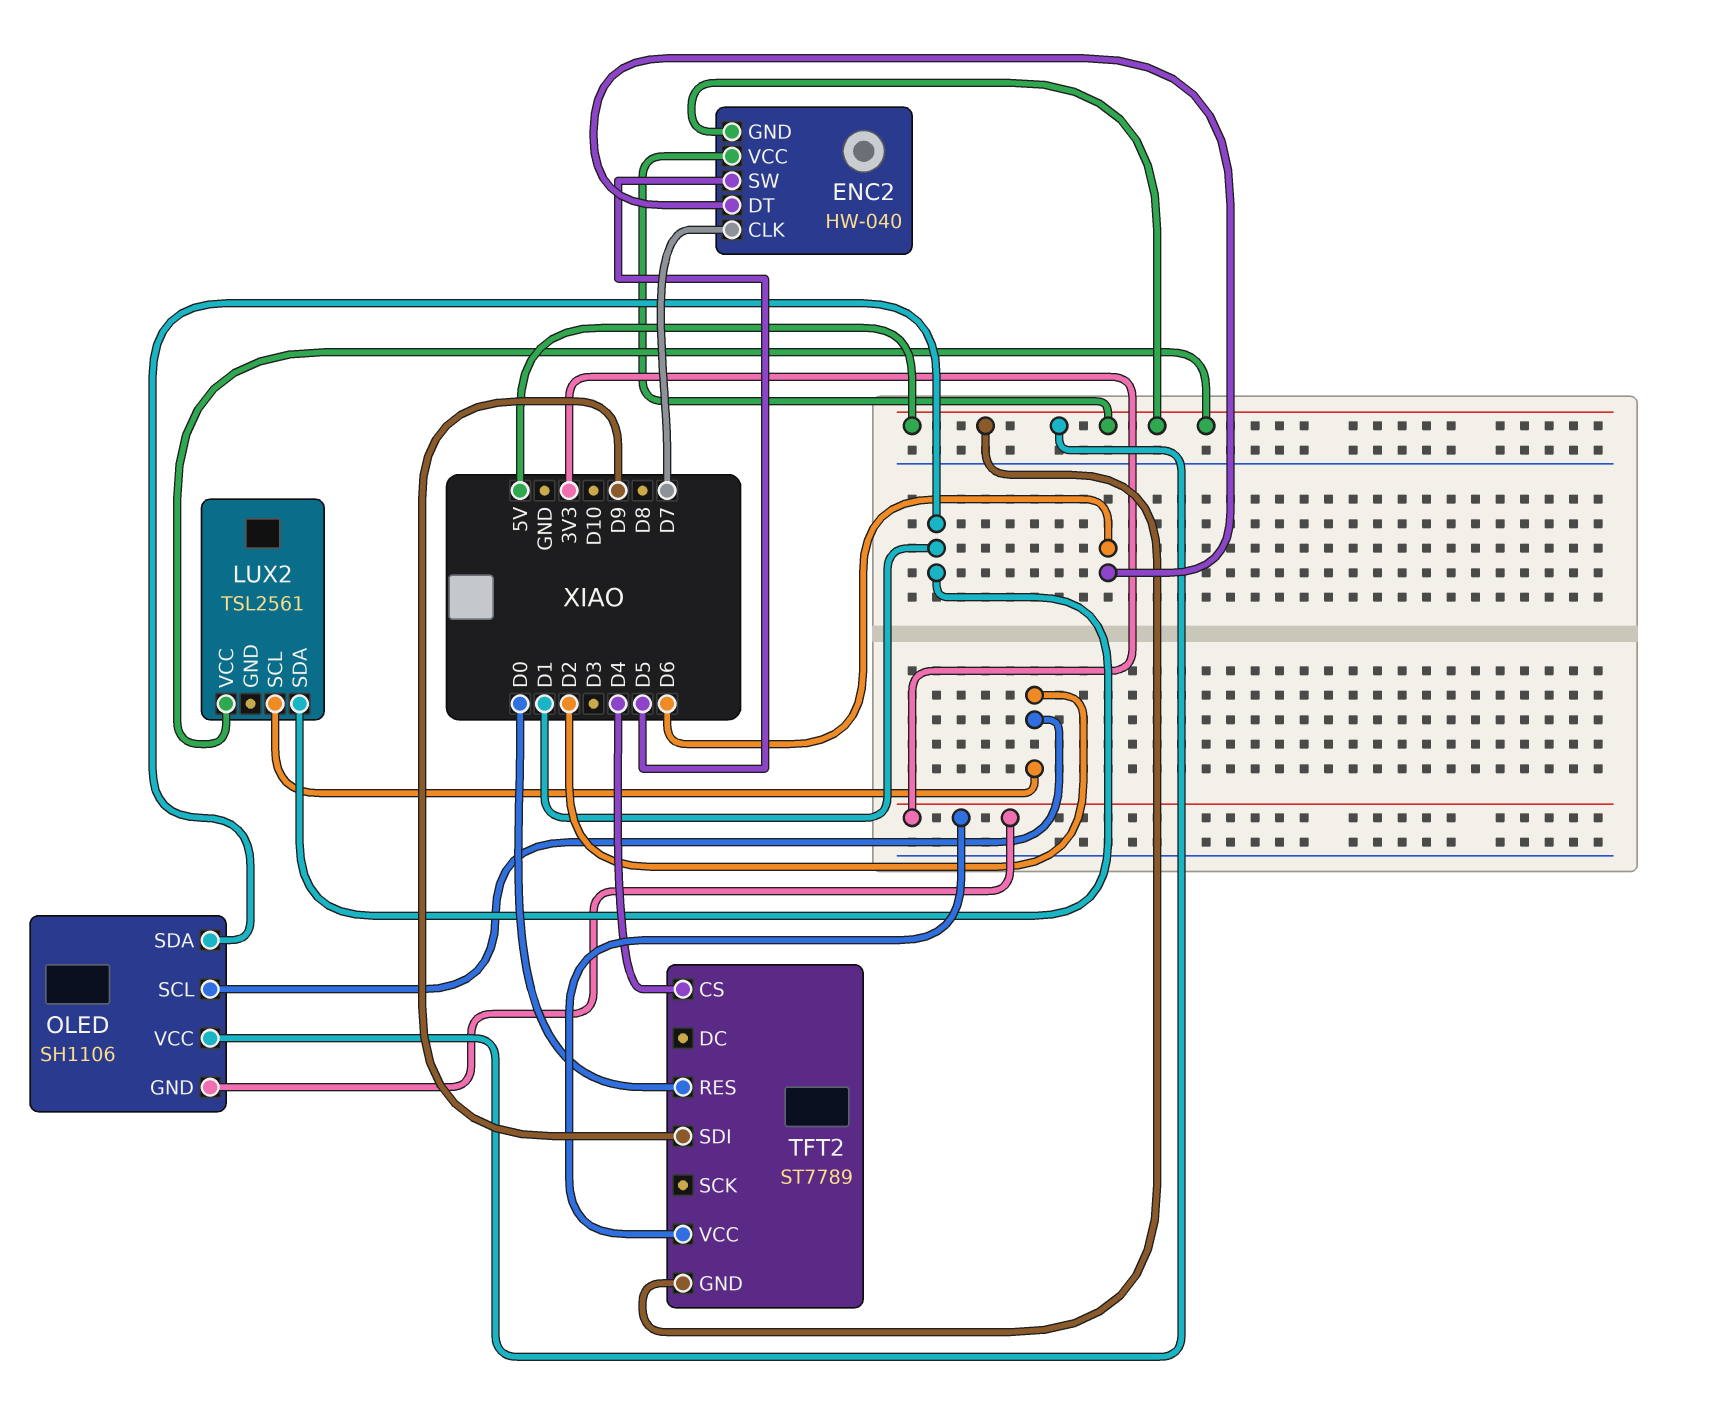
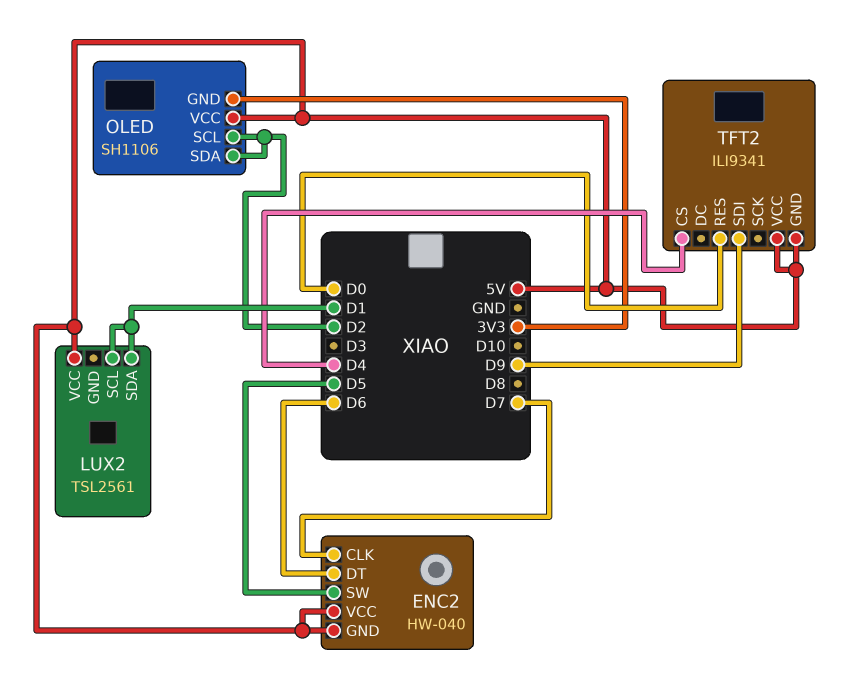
LUX2 pin SCL: D2 -> D1
OLED pin SDA: D1 -> D2
TFT2: ST7789 -> ILI9341
TFT2 pin VCC: 3V3 -> 5V

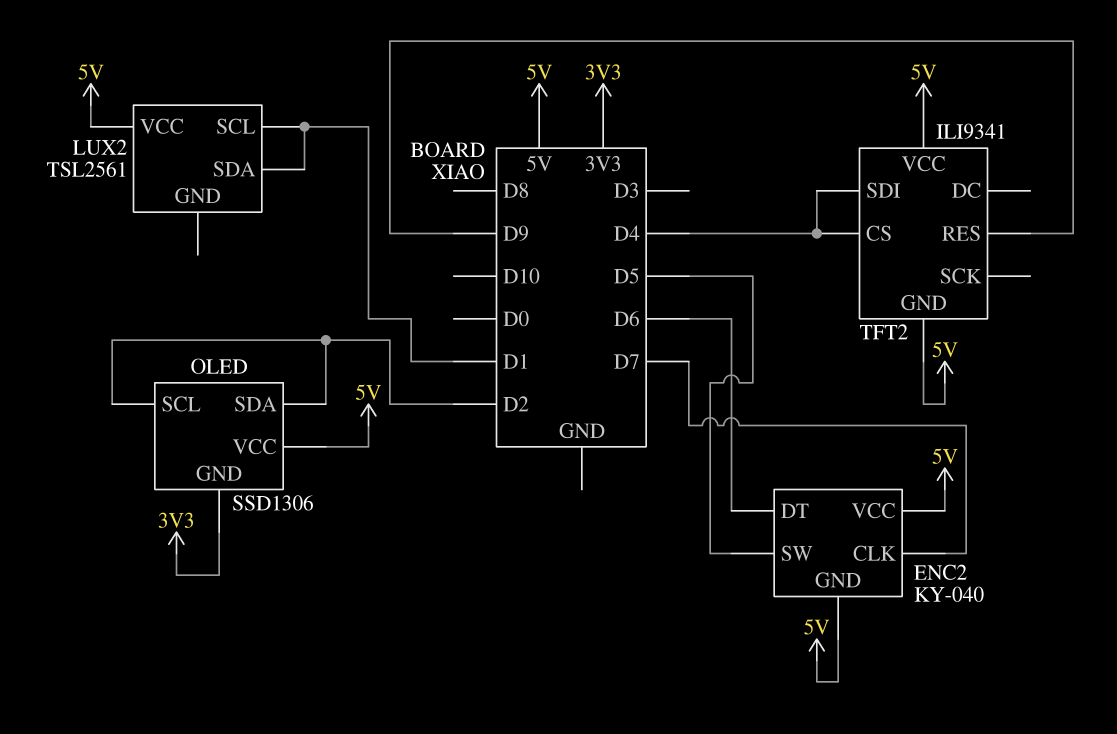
ENC2: HW-040 -> KY-040
OLED: SH1106 -> SSD1306
TFT2 pin RES: D0 -> D9
TFT2 pin SDI: D9 -> D4

